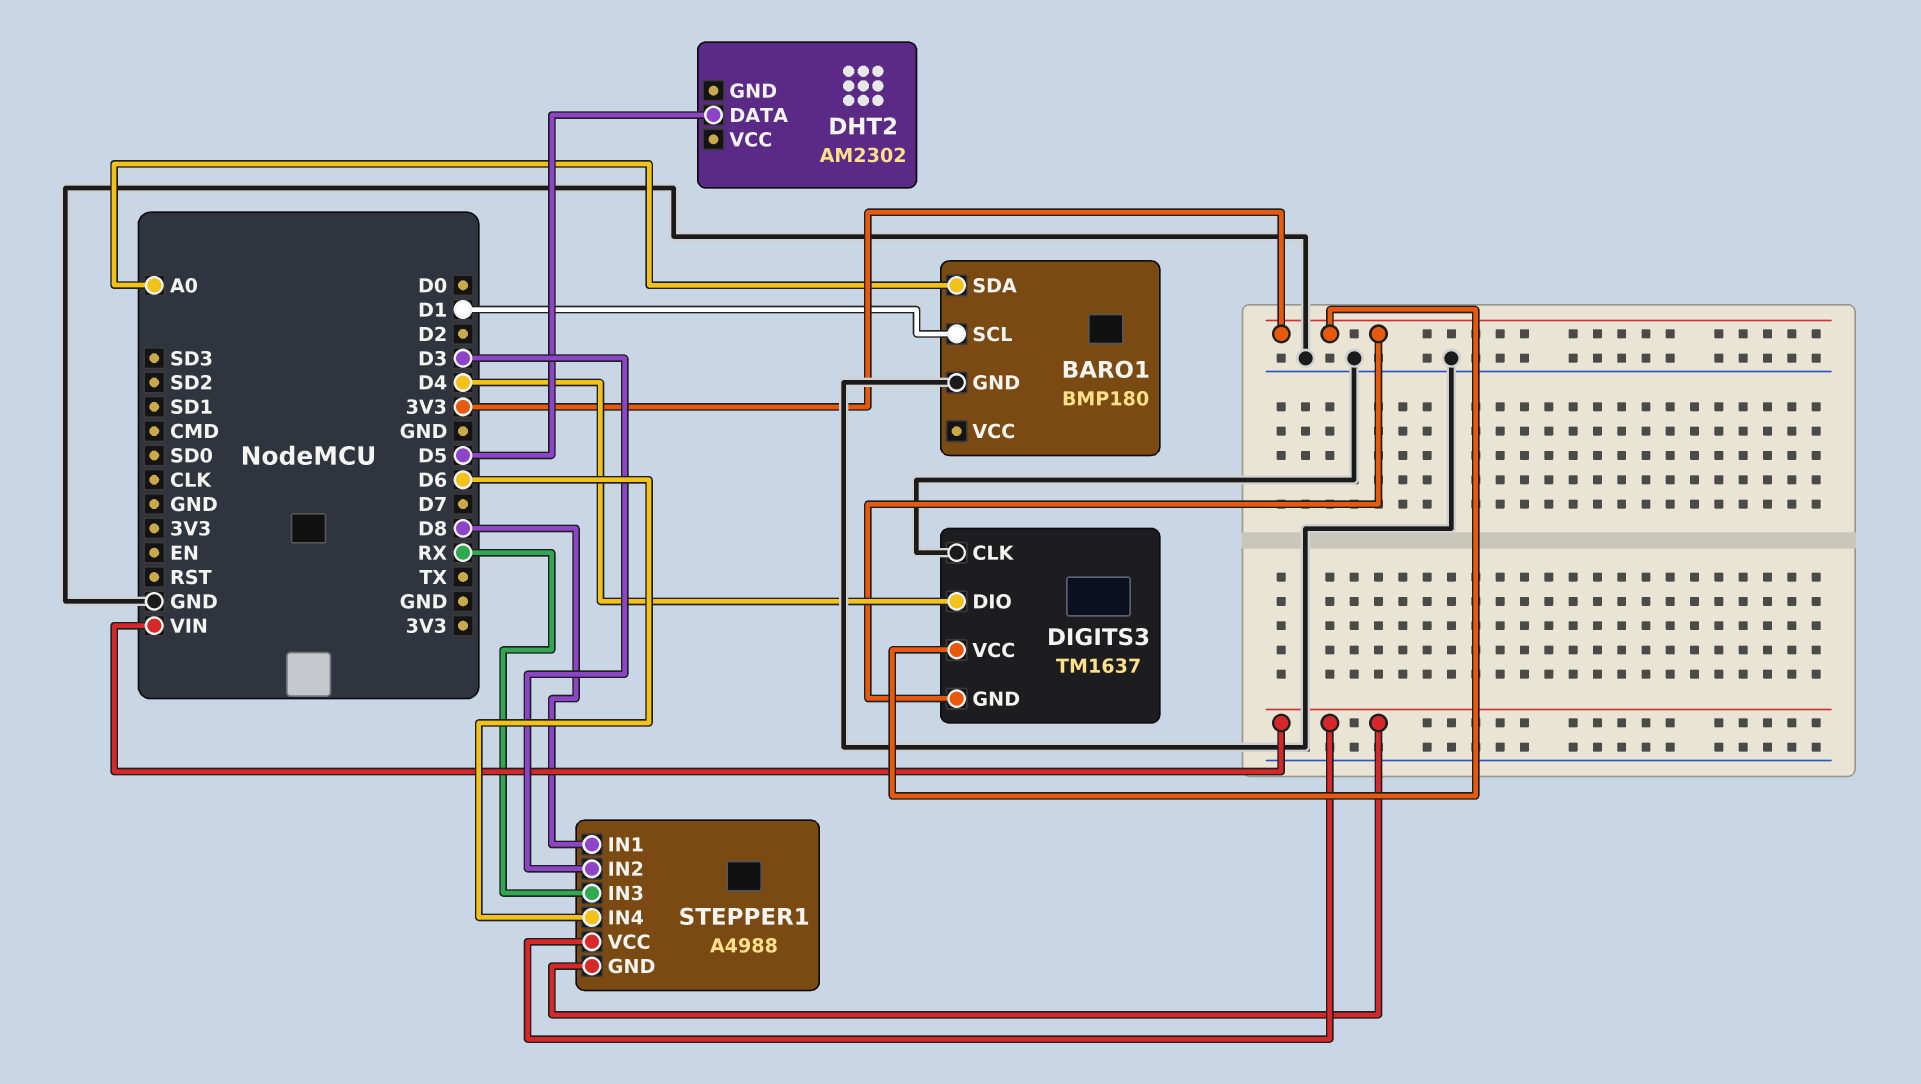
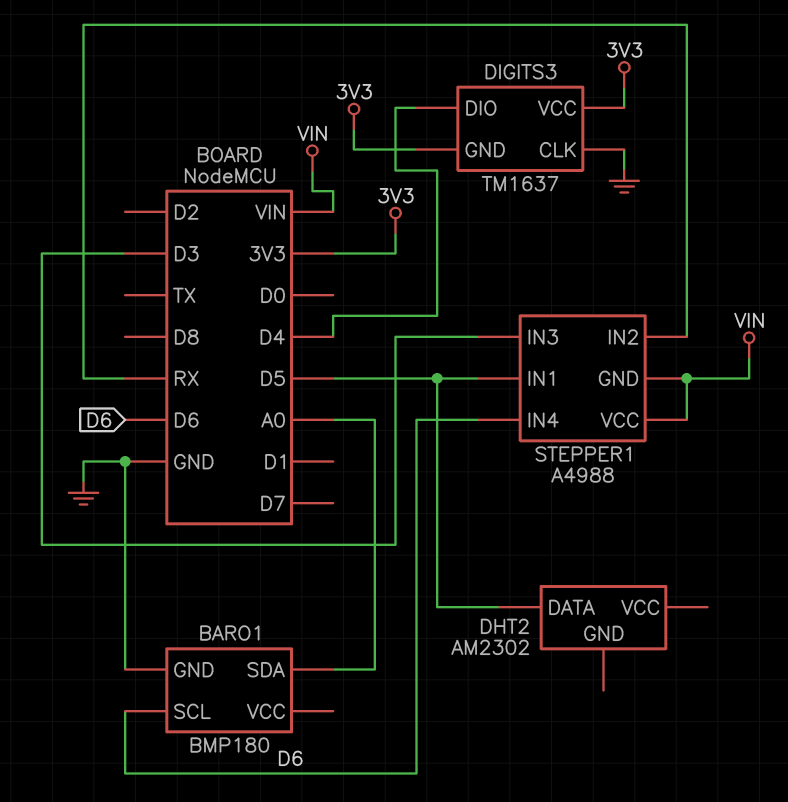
BARO1 pin SCL: D1 -> D6
STEPPER1 pin IN1: D8 -> D5
STEPPER1 pin IN2: D3 -> RX
STEPPER1 pin IN3: RX -> D3

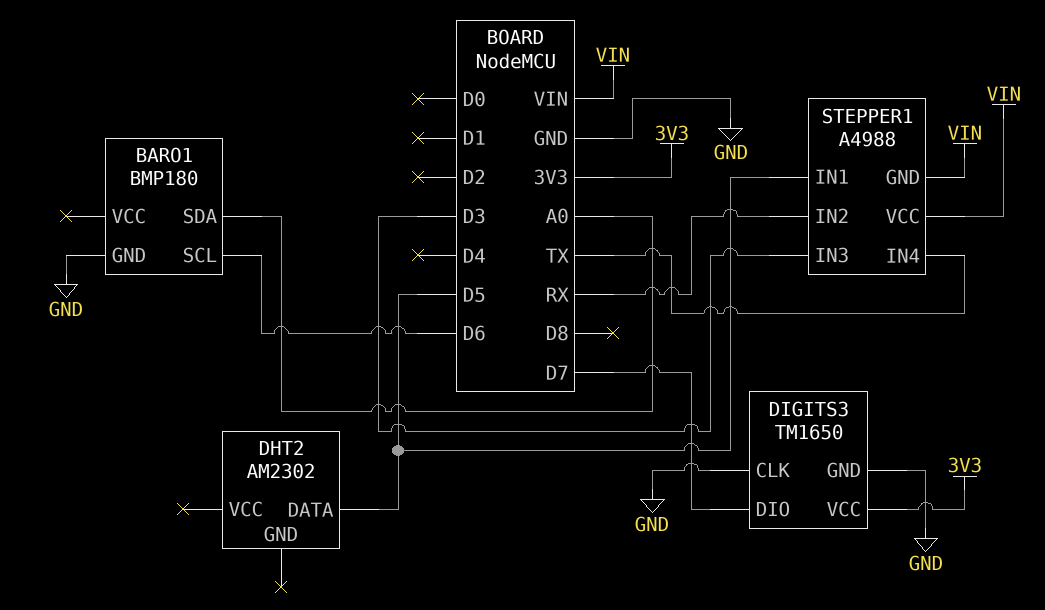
DIGITS3: TM1637 -> TM1650
DIGITS3 pin DIO: D4 -> D7
DIGITS3 pin GND: 3V3 -> GND
STEPPER1 pin IN4: D6 -> TX

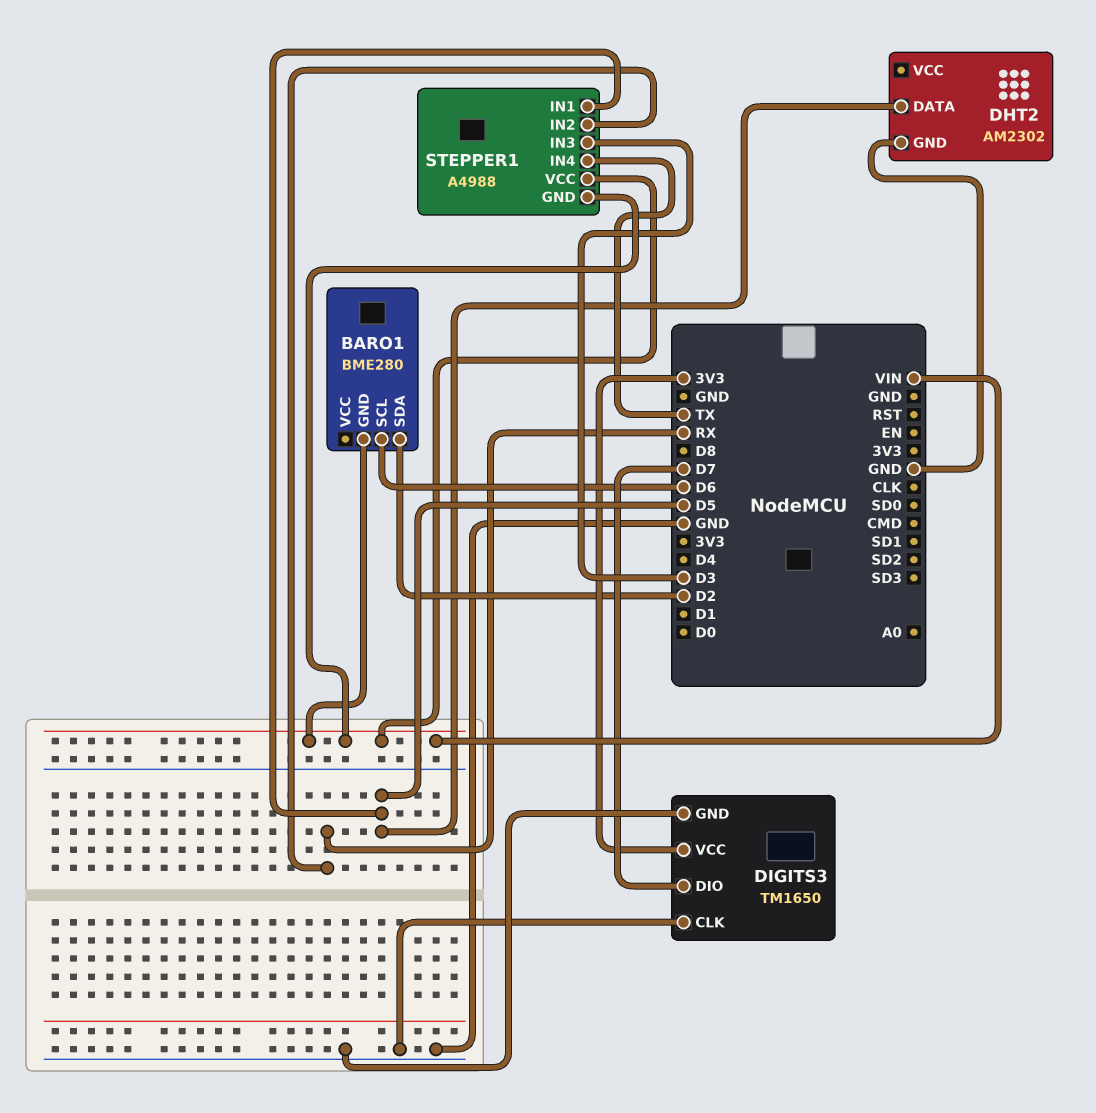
BARO1: BMP180 -> BME280
BARO1 pin GND: GND -> VIN
BARO1 pin SDA: A0 -> D2
DHT2 pin GND: none -> GND

